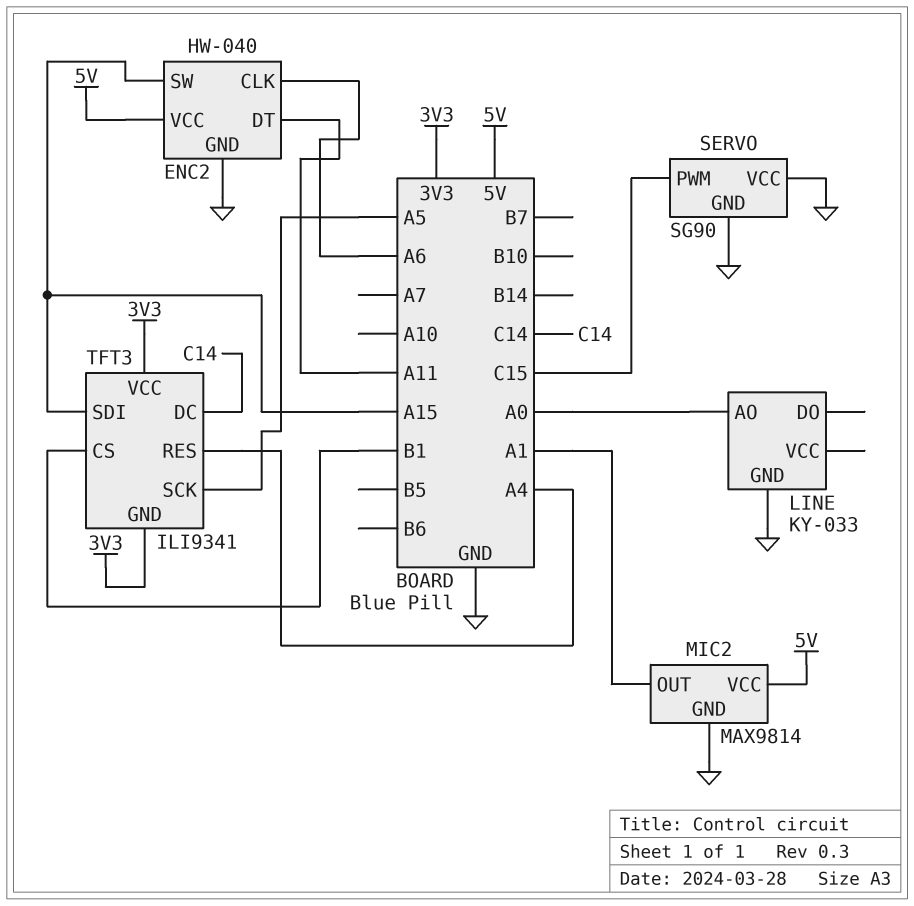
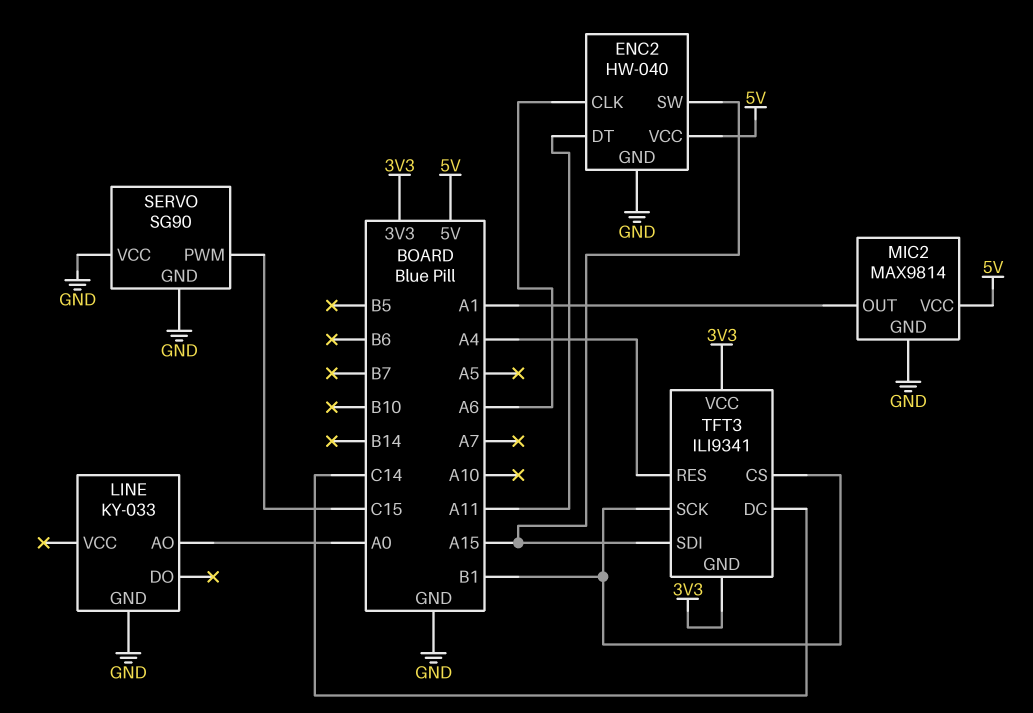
TFT3 pin SCK: A5 -> B1

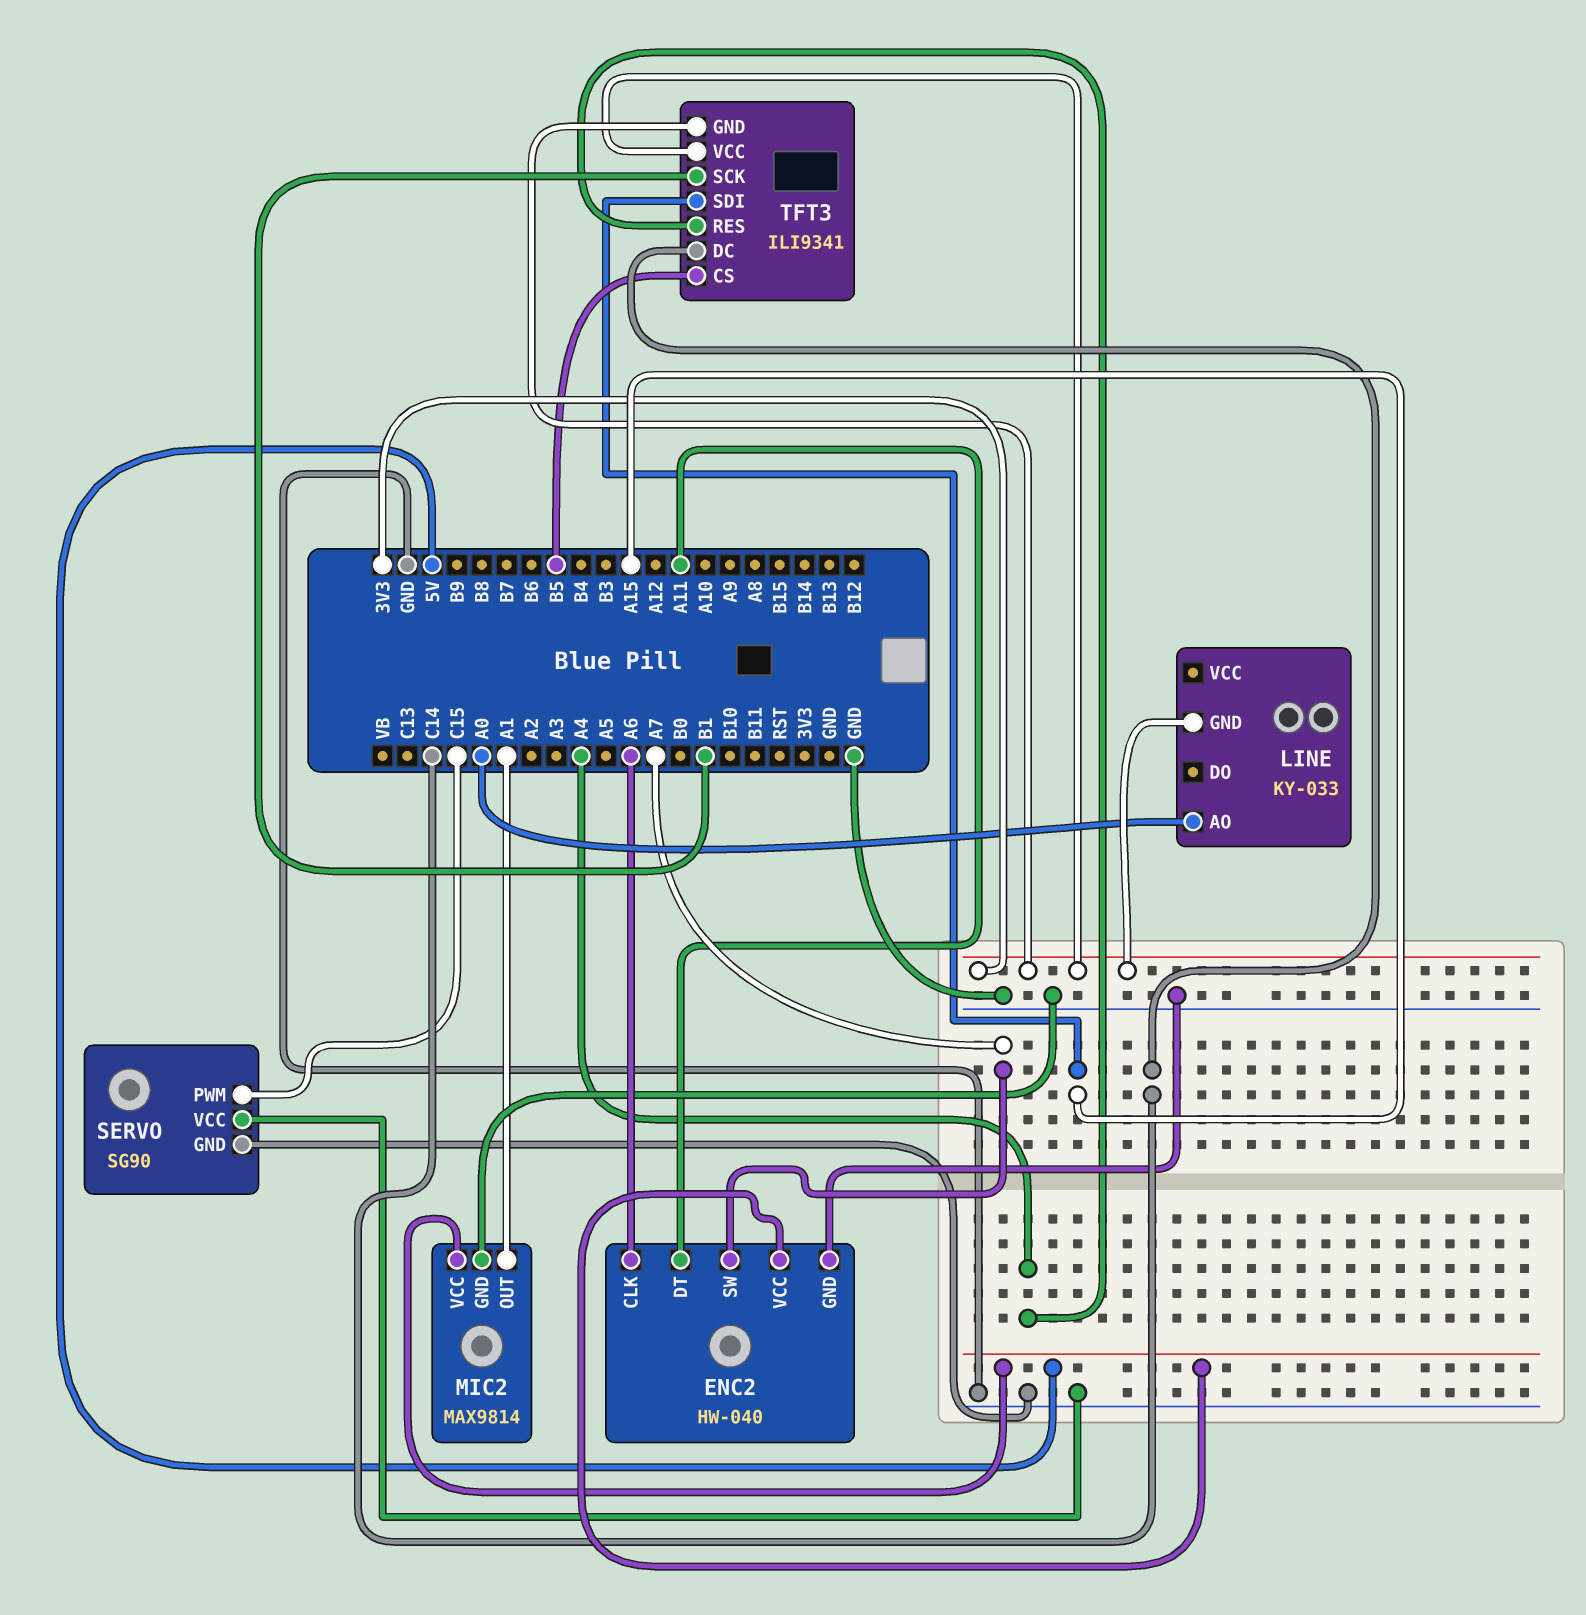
ENC2 pin SW: A15 -> A7
LINE pin GND: GND -> 3V3
TFT3 pin CS: B1 -> B5

